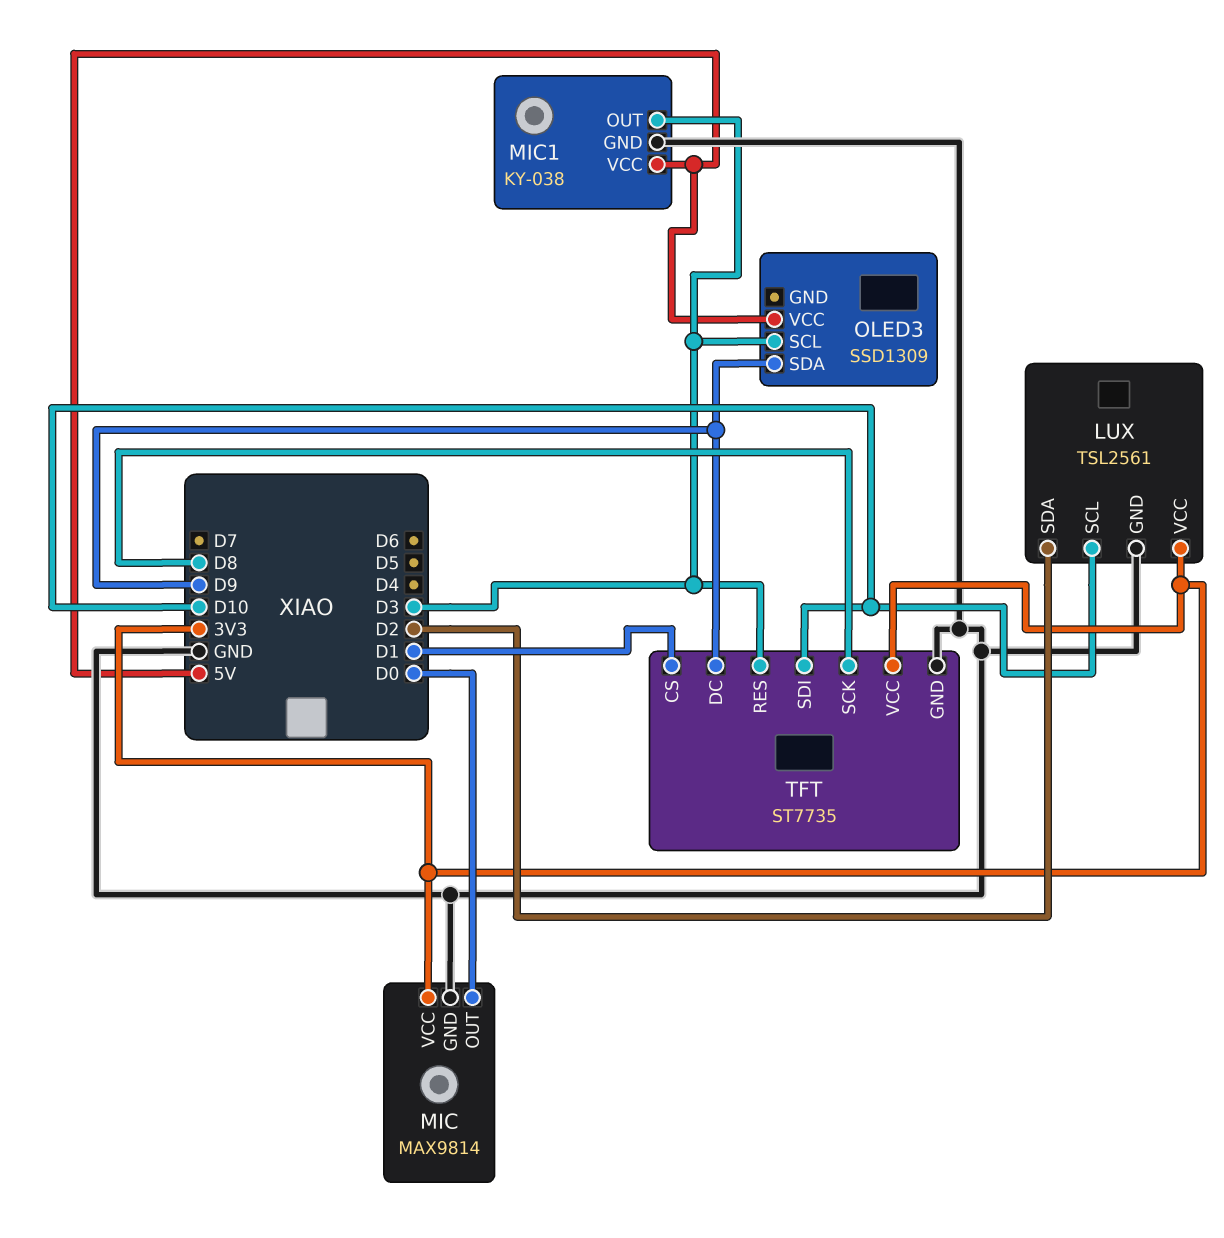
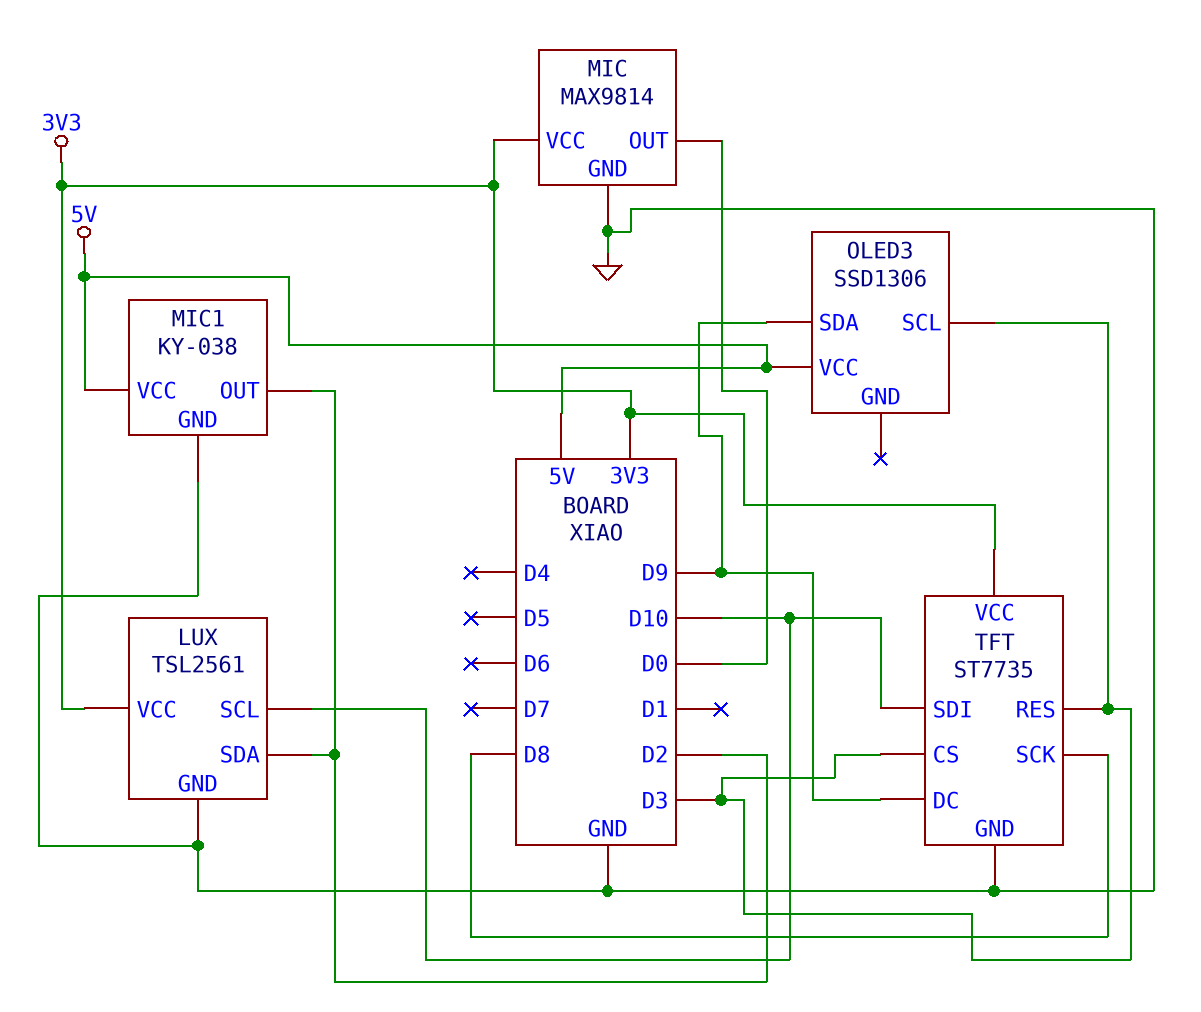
MIC1 pin OUT: D3 -> D2
OLED3: SSD1309 -> SSD1306
TFT pin CS: D1 -> D3

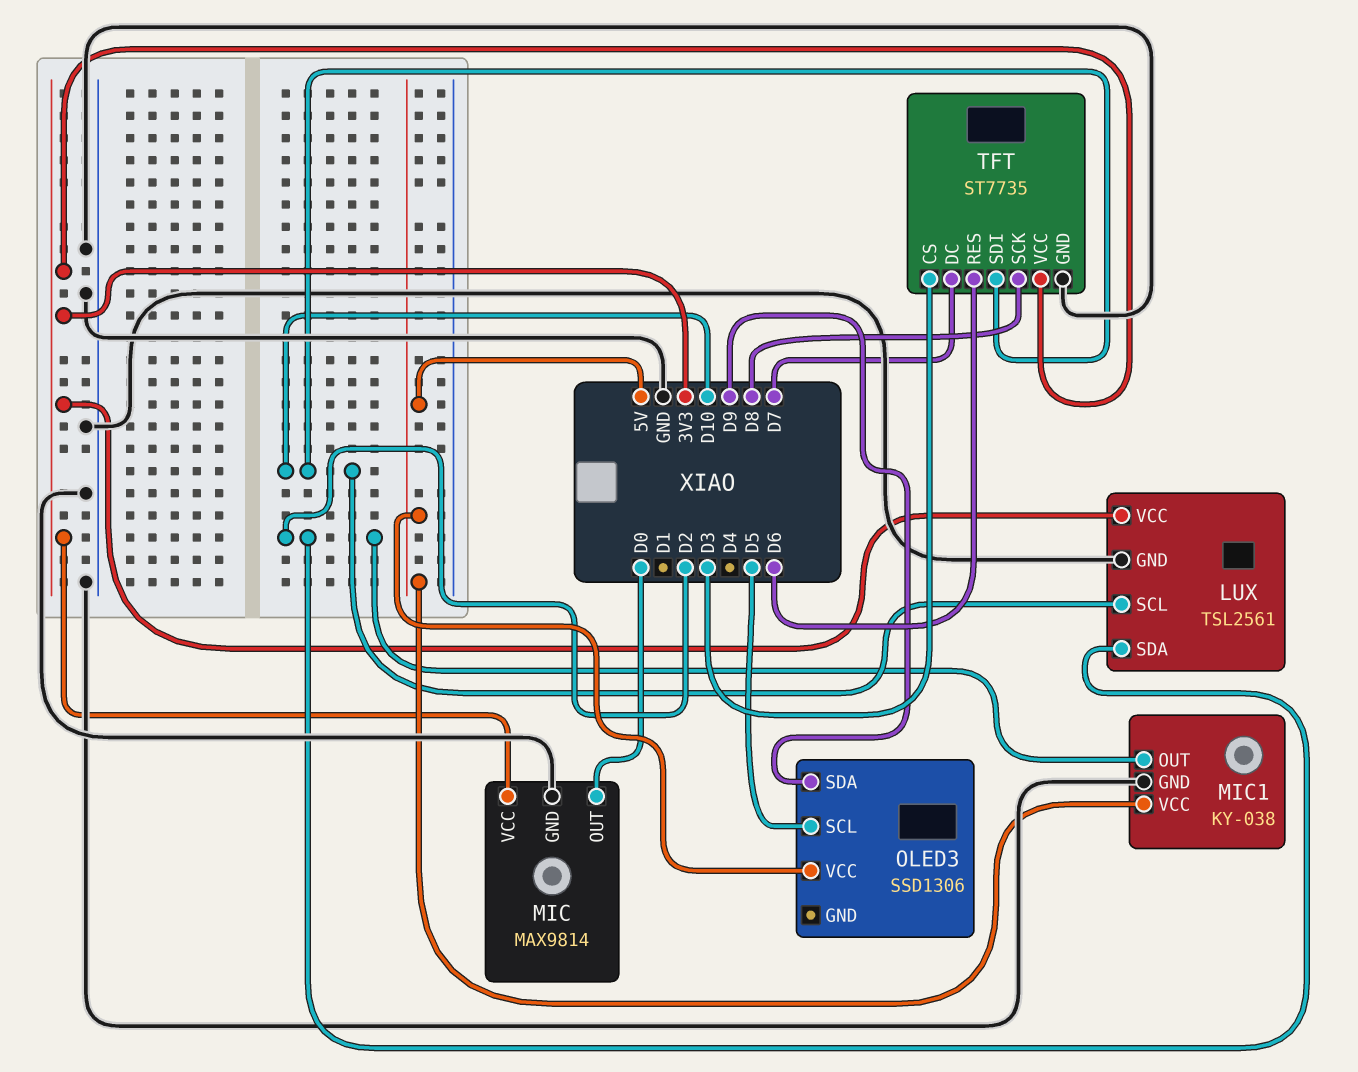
OLED3 pin SCL: D3 -> D5
TFT pin DC: D9 -> D7
TFT pin RES: D3 -> D6

